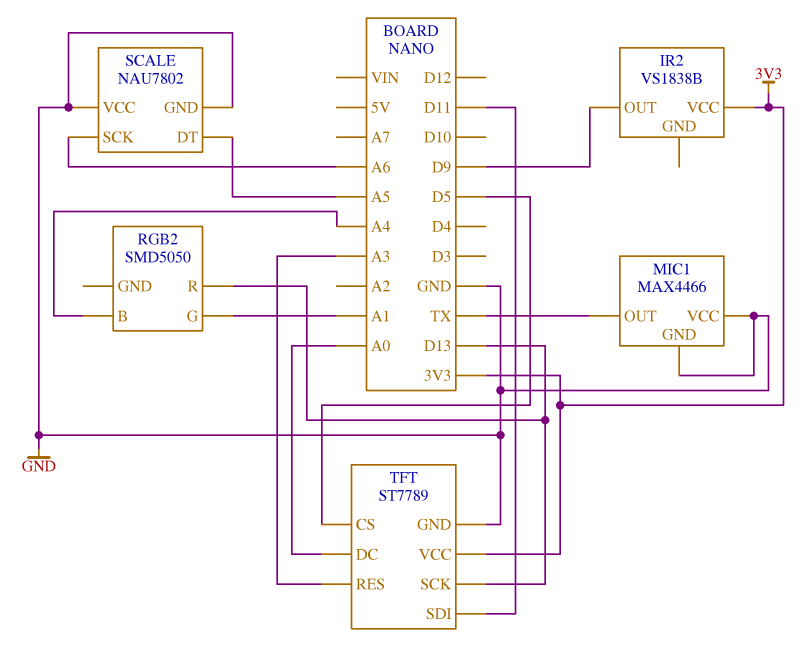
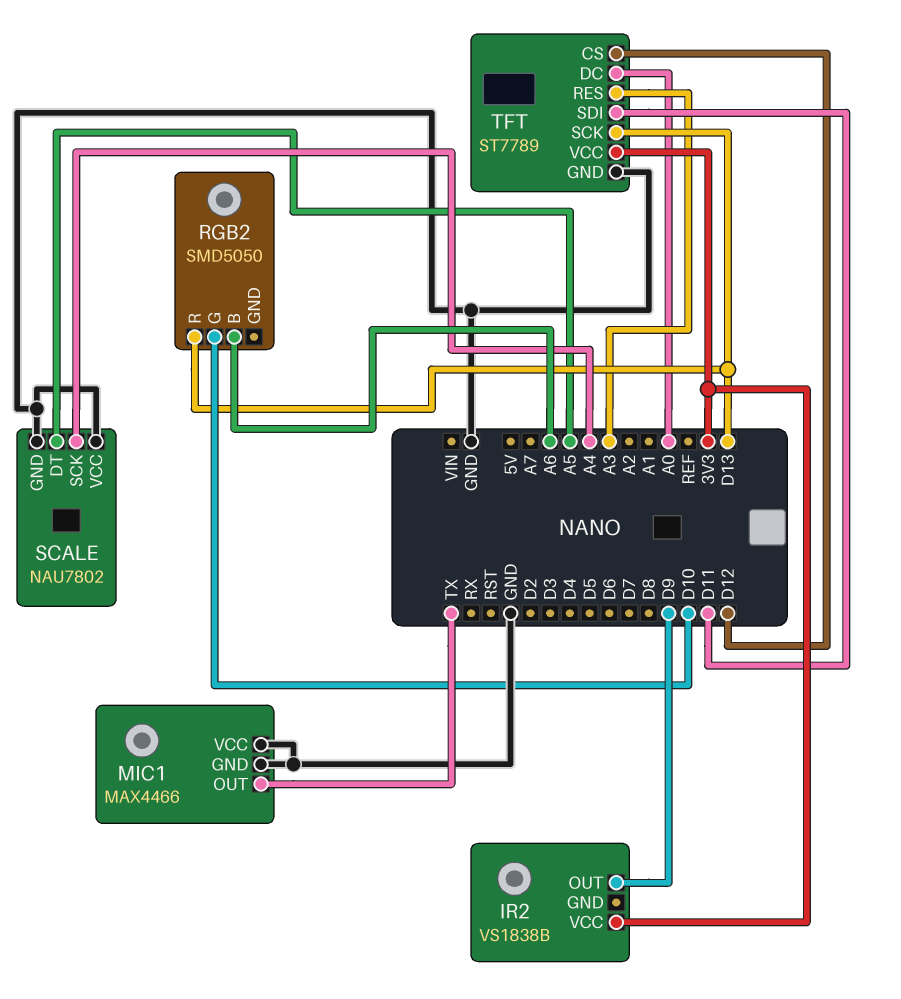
RGB2 pin B: A4 -> A6
RGB2 pin G: A1 -> D10
SCALE pin SCK: A6 -> A4
TFT pin CS: D5 -> D12

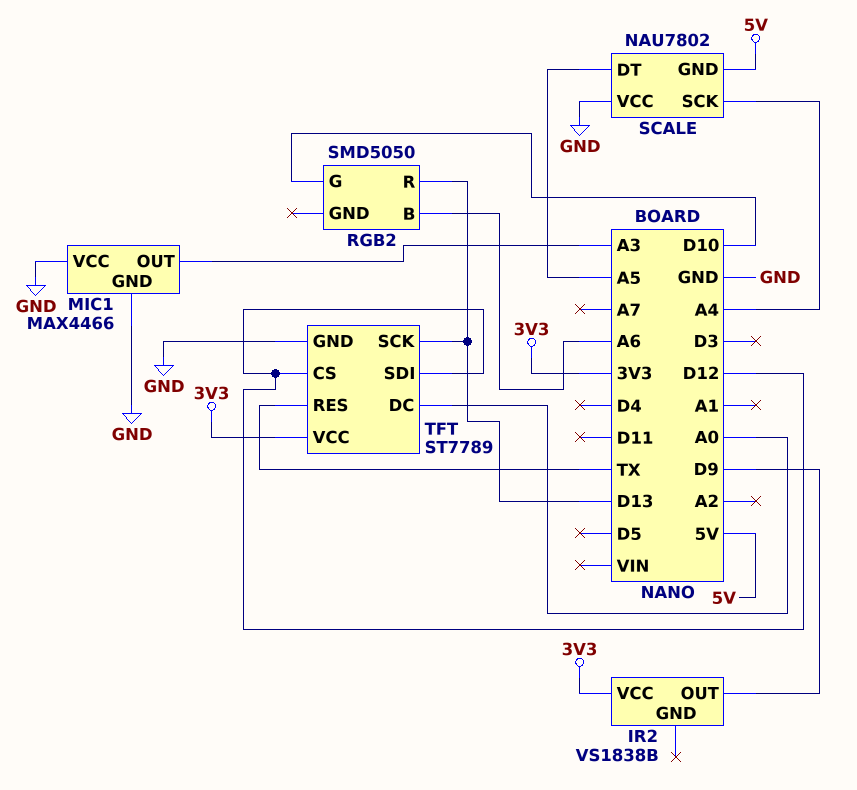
MIC1 pin OUT: TX -> A3
SCALE pin GND: GND -> 5V
TFT pin RES: A3 -> TX
TFT pin SDI: D11 -> D12

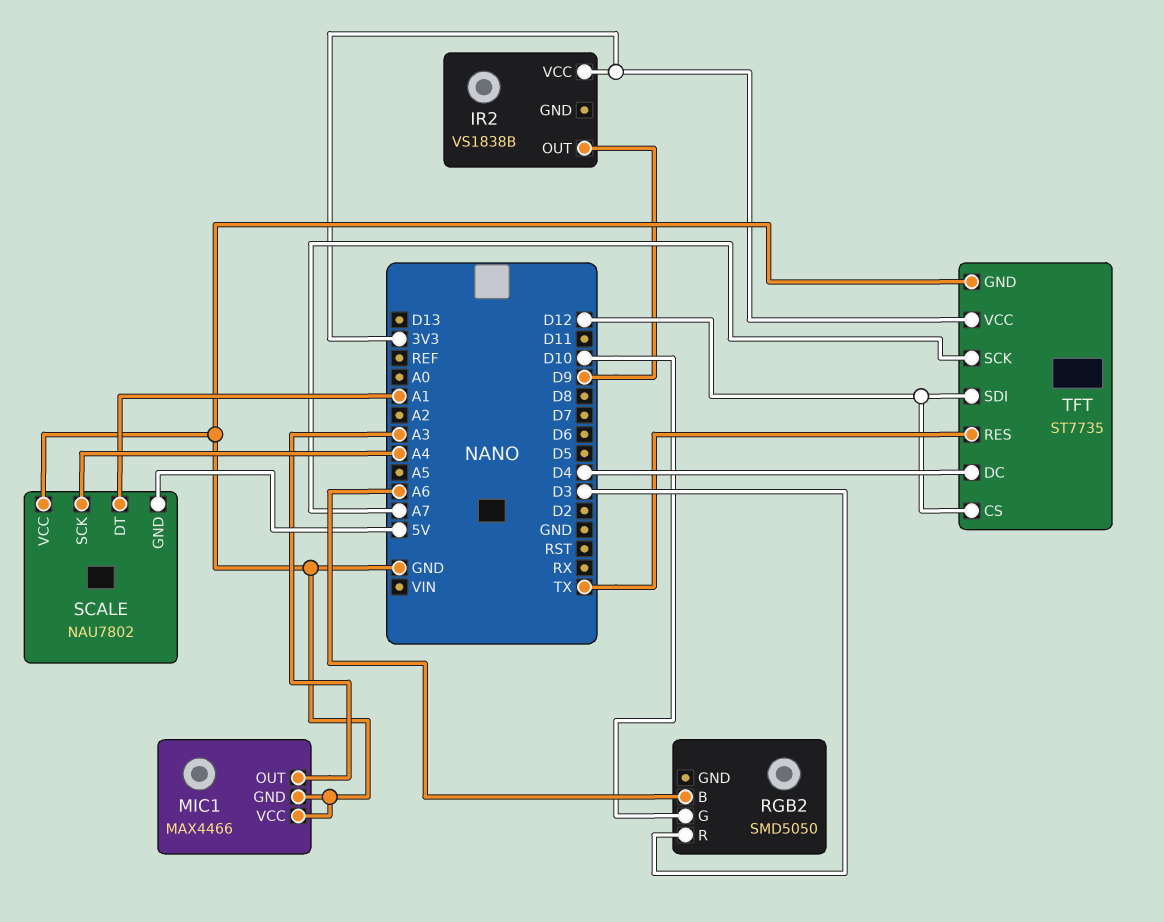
RGB2 pin R: D13 -> D3
SCALE pin DT: A5 -> A1
TFT: ST7789 -> ST7735
TFT pin DC: A0 -> D4
TFT pin SCK: D13 -> A7

